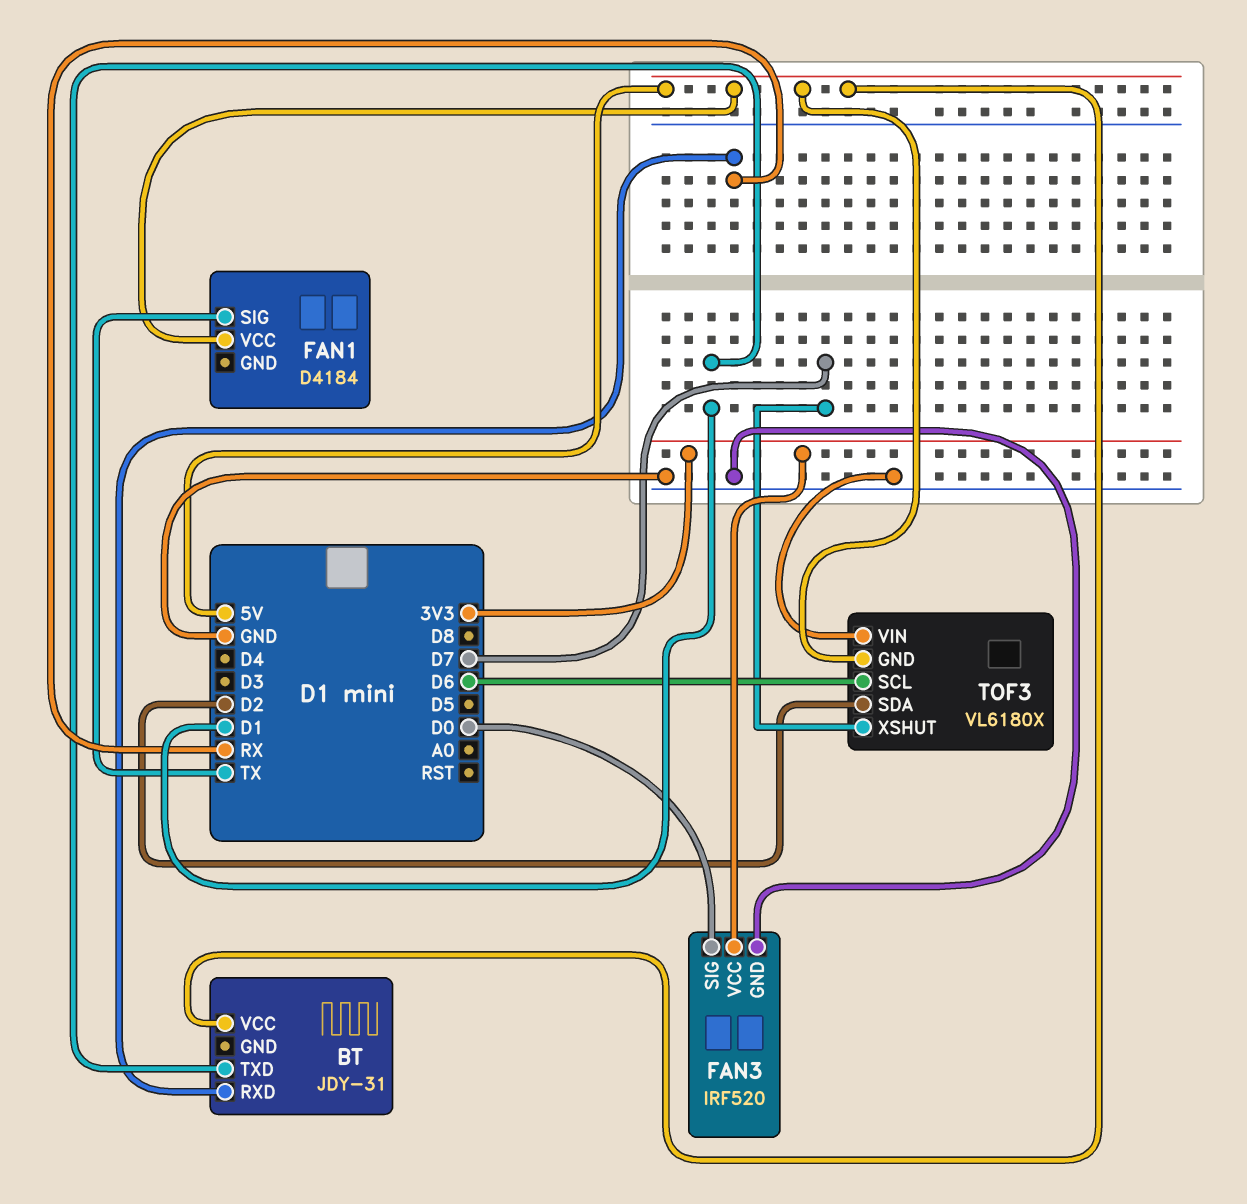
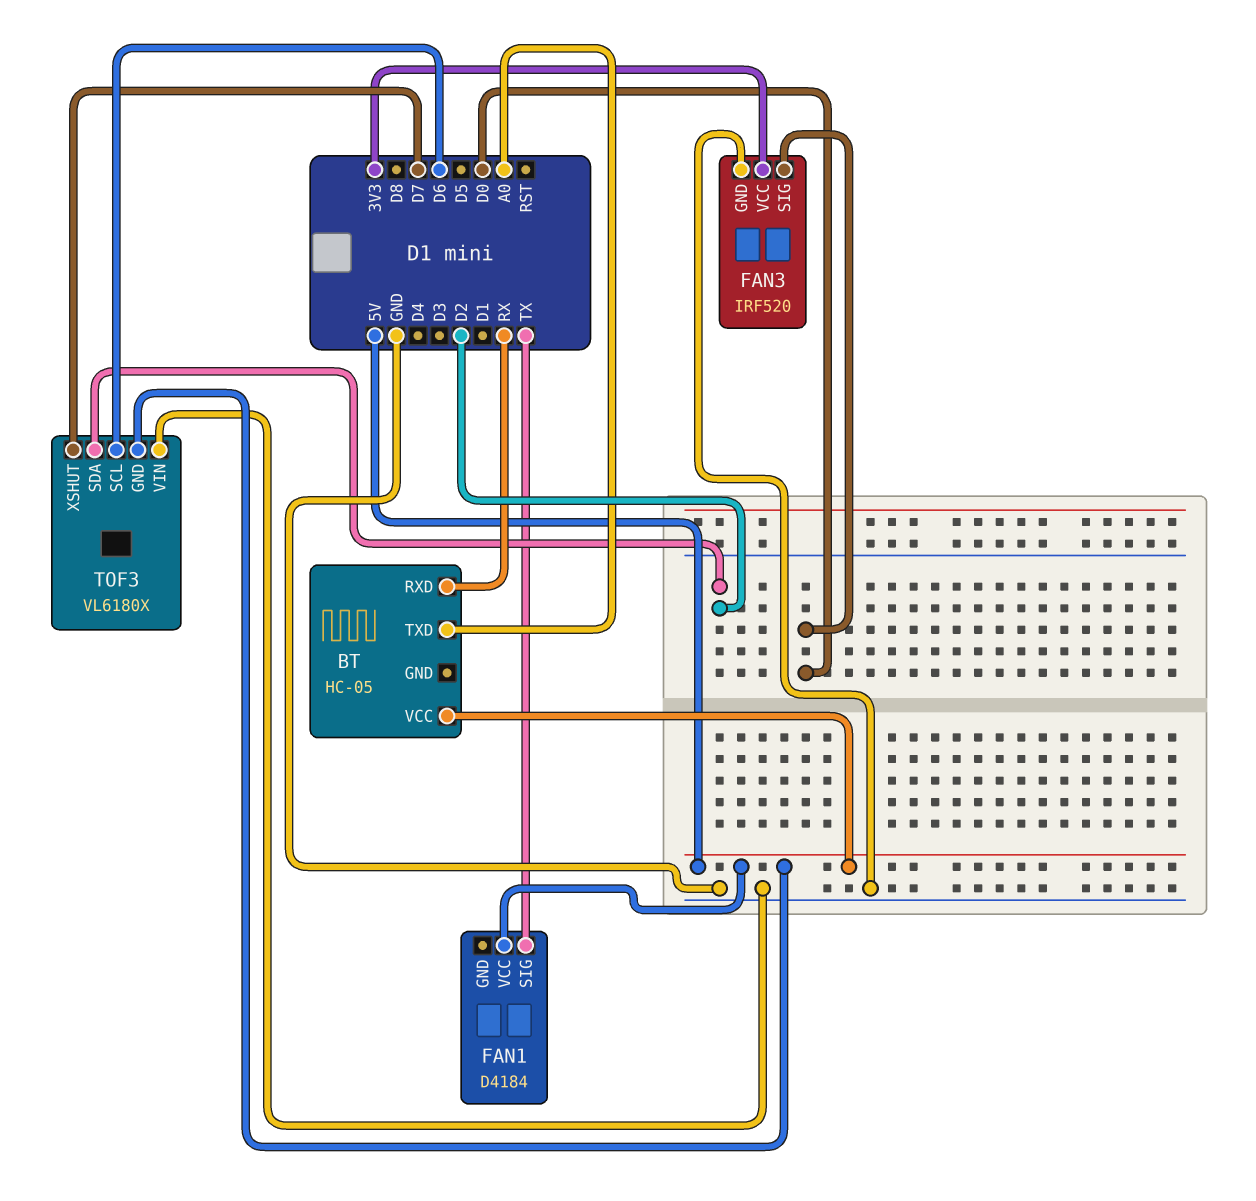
BT: JDY-31 -> HC-05
BT pin TXD: D1 -> A0

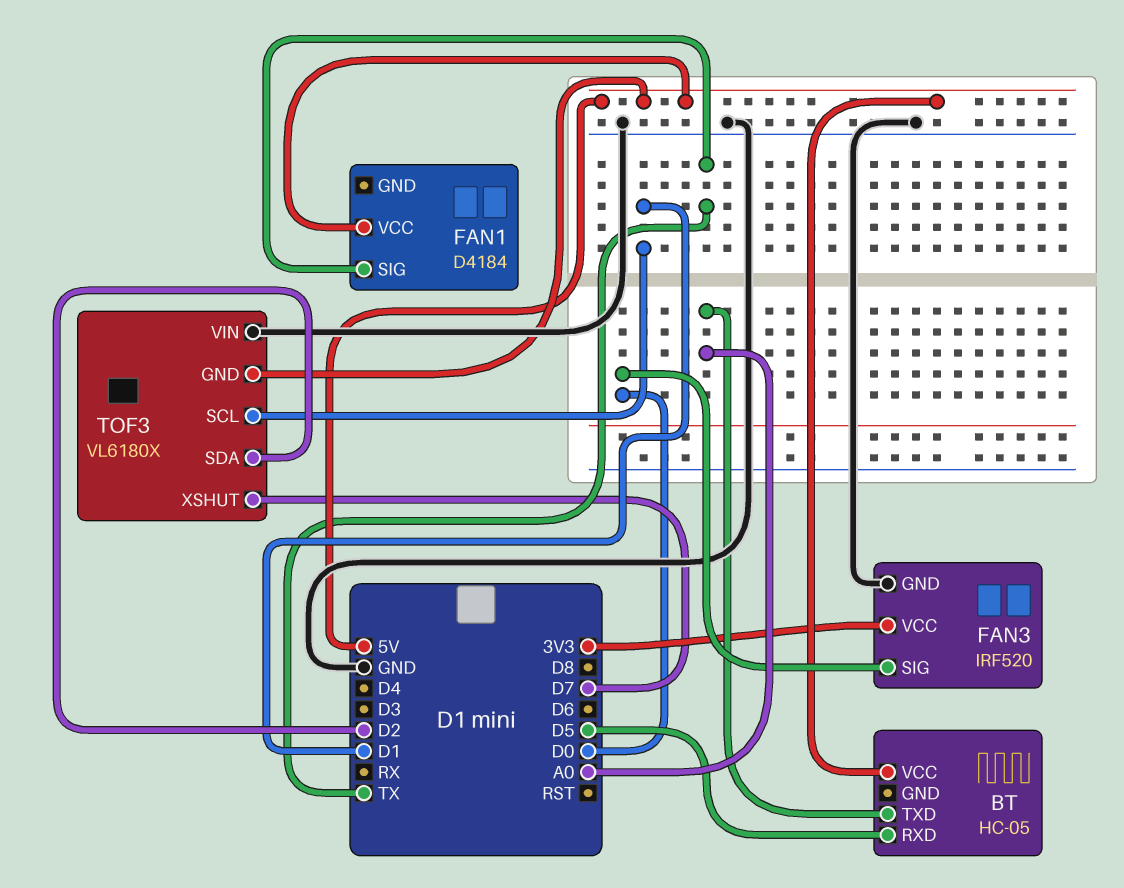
BT pin RXD: RX -> D5
TOF3 pin SCL: D6 -> D1

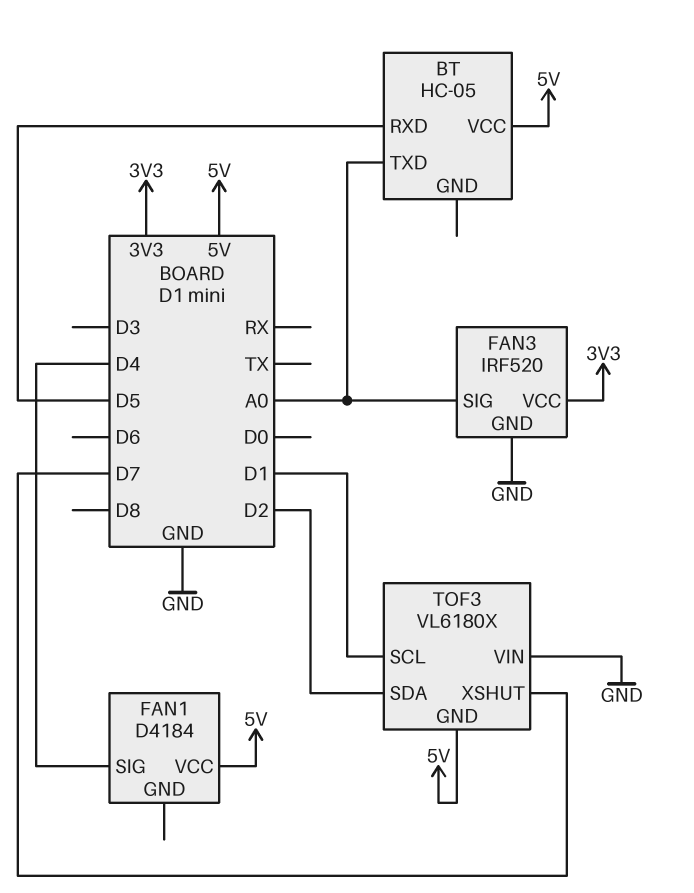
FAN1 pin SIG: TX -> D4
FAN3 pin SIG: D0 -> A0

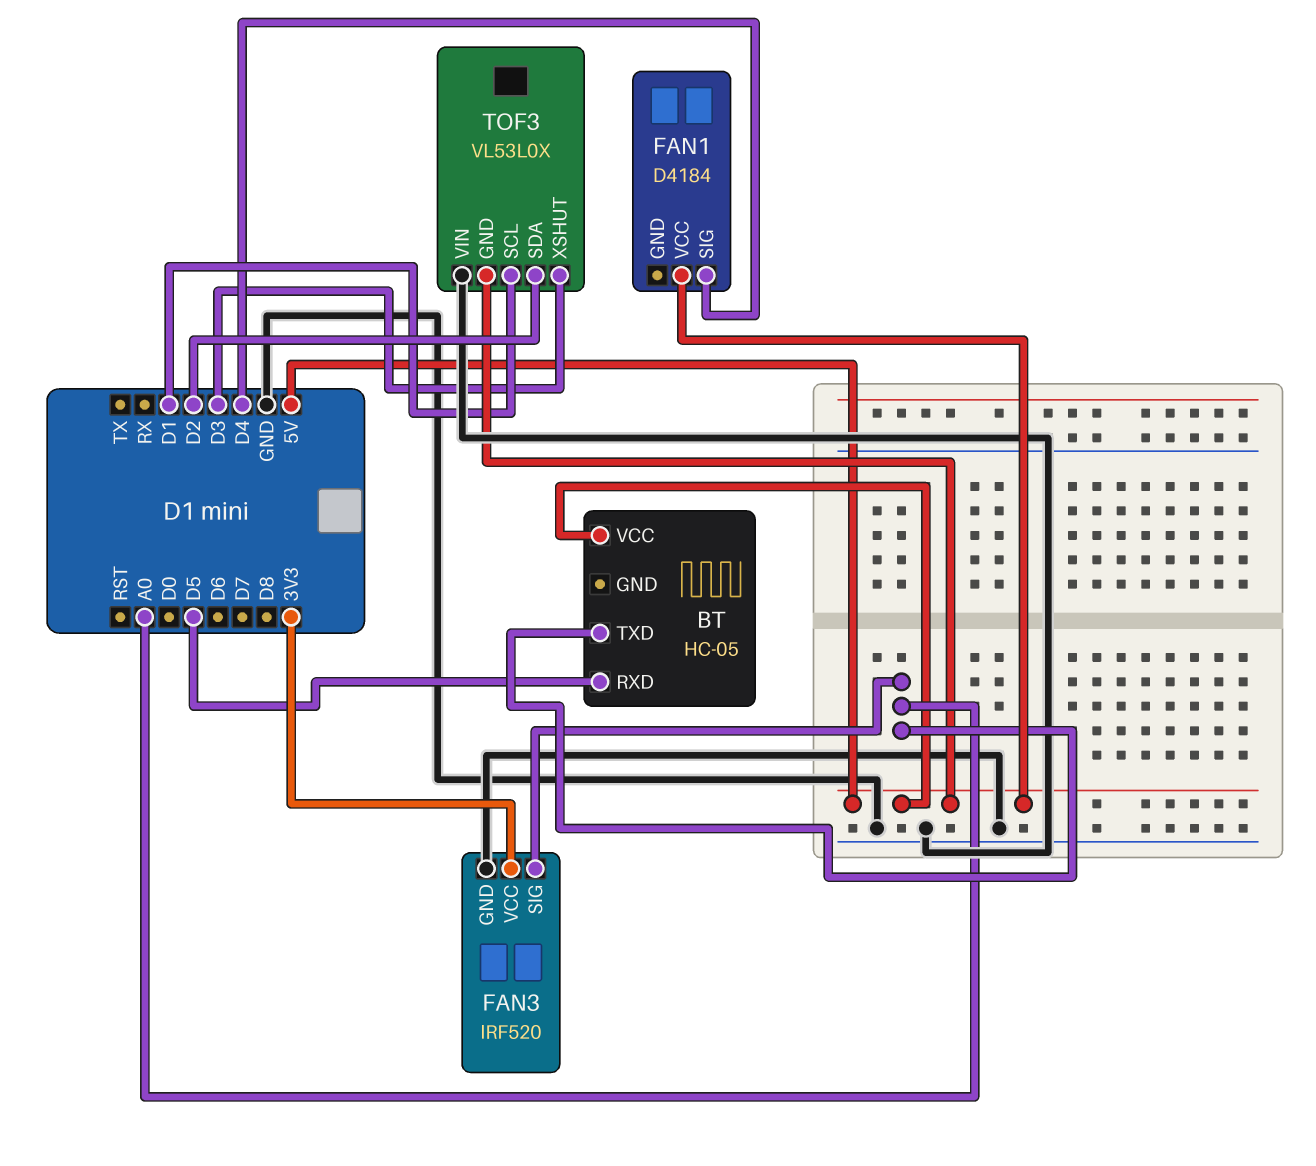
TOF3: VL6180X -> VL53L0X
TOF3 pin XSHUT: D7 -> D3

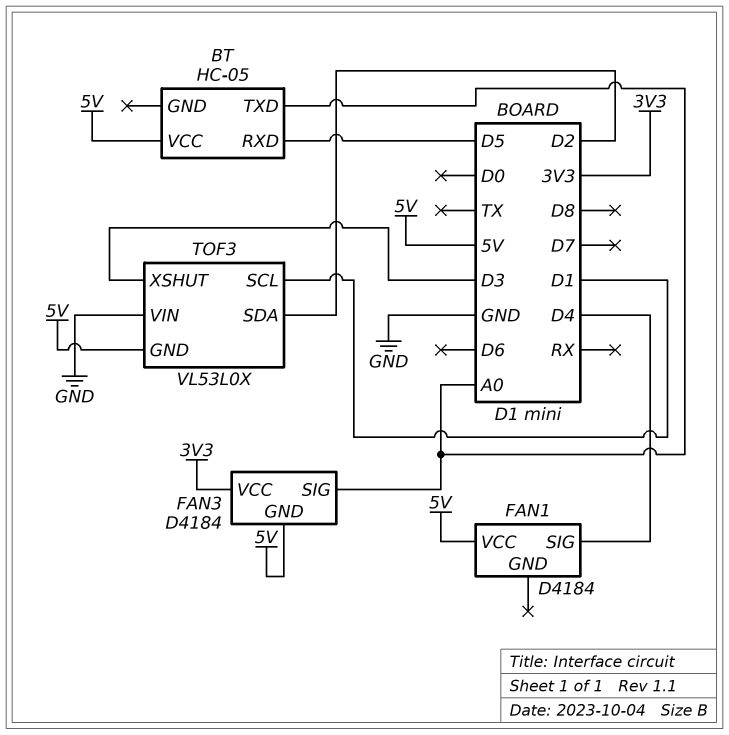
FAN3: IRF520 -> D4184
FAN3 pin GND: GND -> 5V

